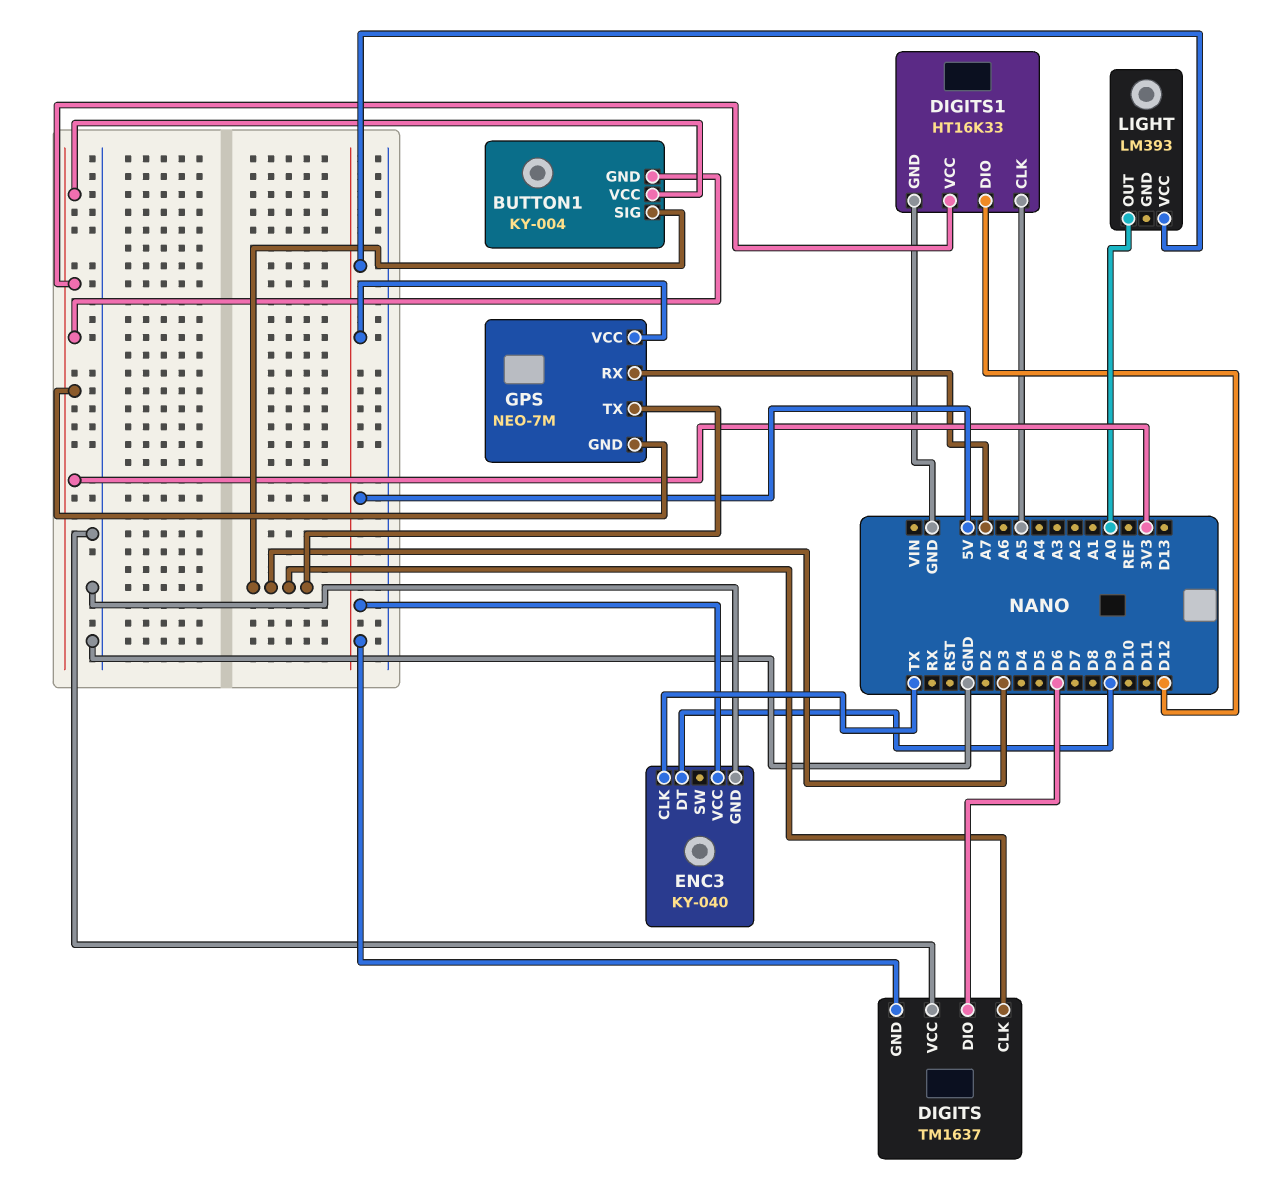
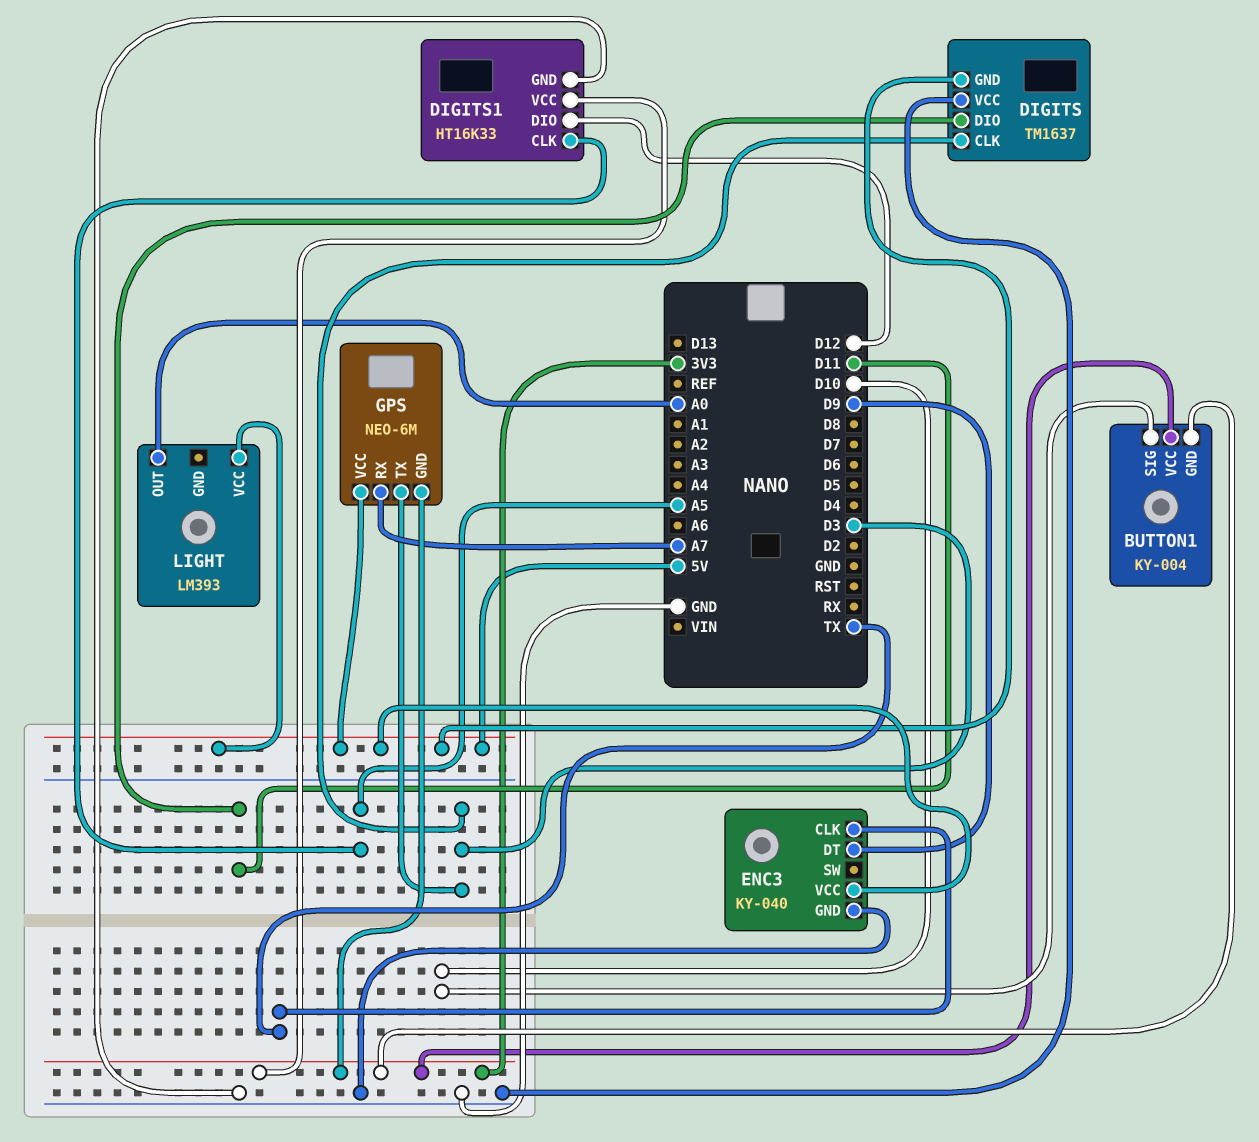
BUTTON1 pin SIG: D3 -> D10
DIGITS pin DIO: D6 -> D11
GPS: NEO-7M -> NEO-6M

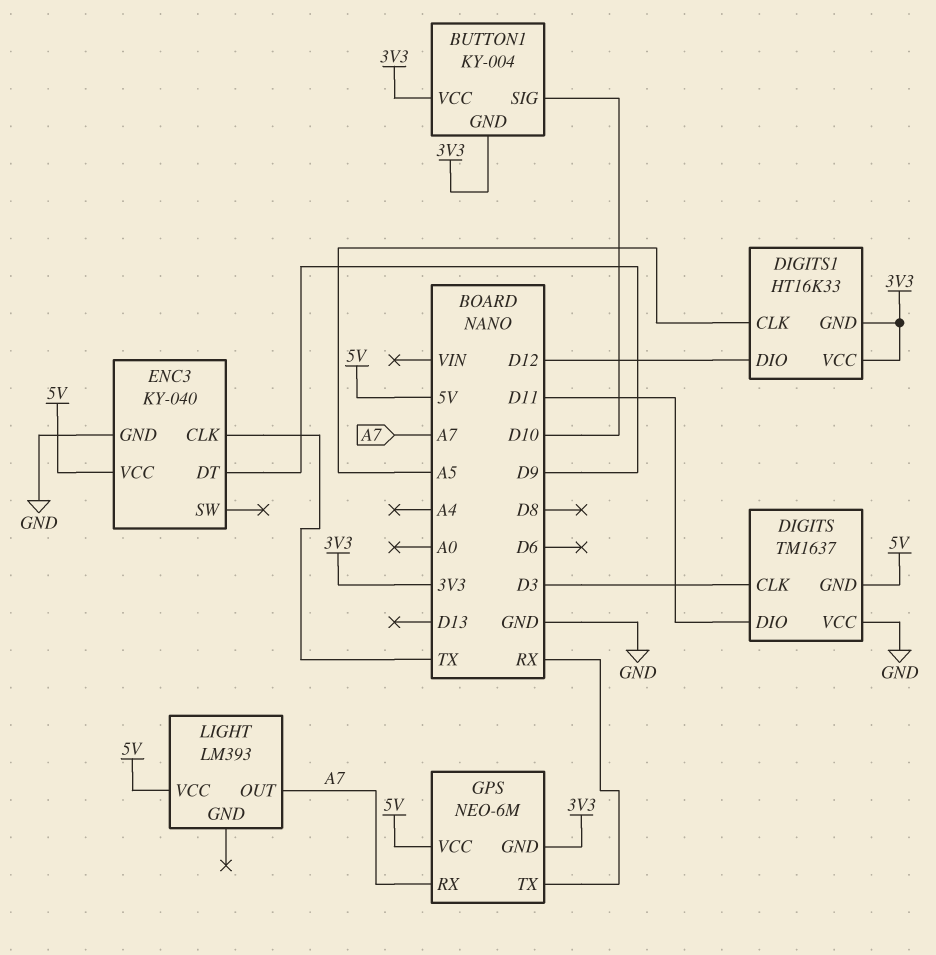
DIGITS1 pin GND: GND -> 3V3
GPS pin TX: D3 -> RX
LIGHT pin OUT: A0 -> A7

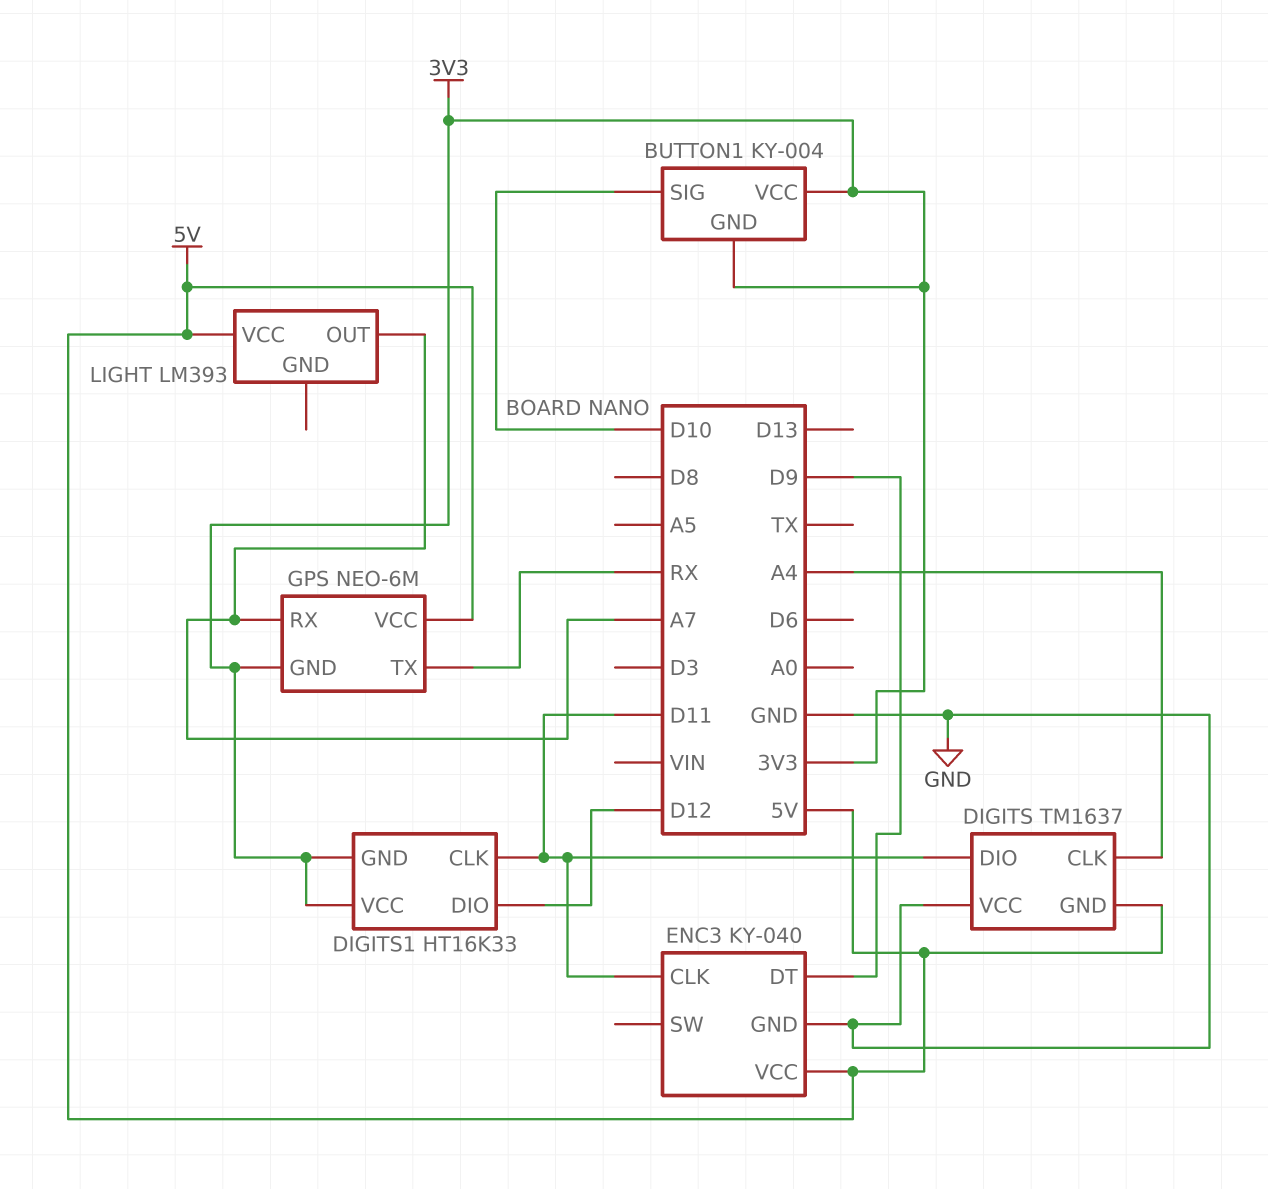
DIGITS pin CLK: D3 -> A4
DIGITS1 pin CLK: A5 -> D11
ENC3 pin CLK: TX -> D11

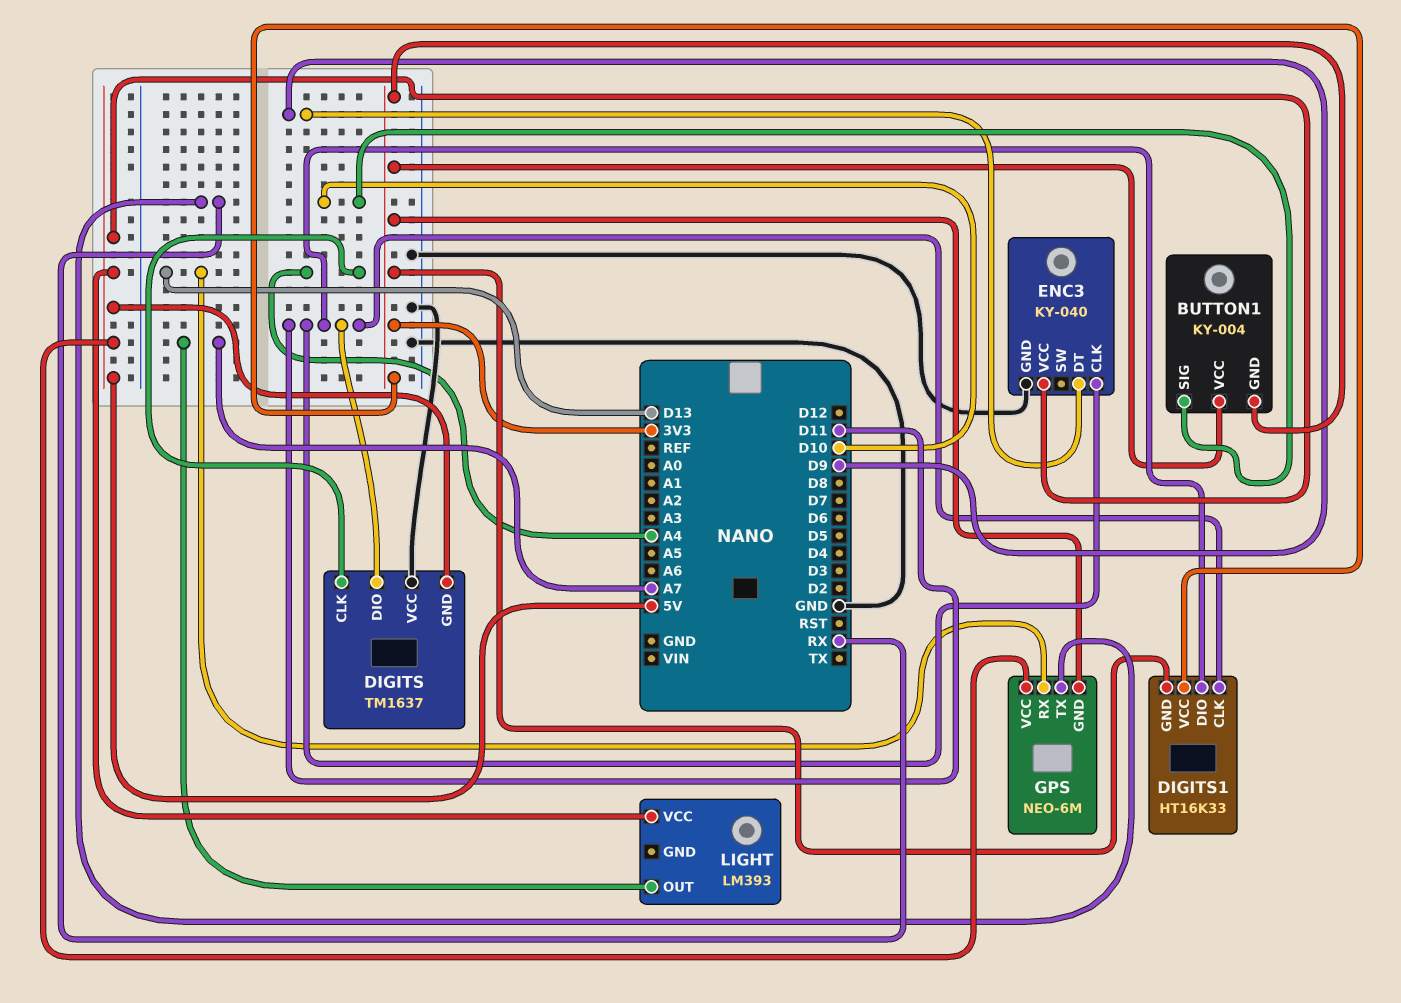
DIGITS1 pin DIO: D12 -> D11
GPS pin RX: A7 -> D13

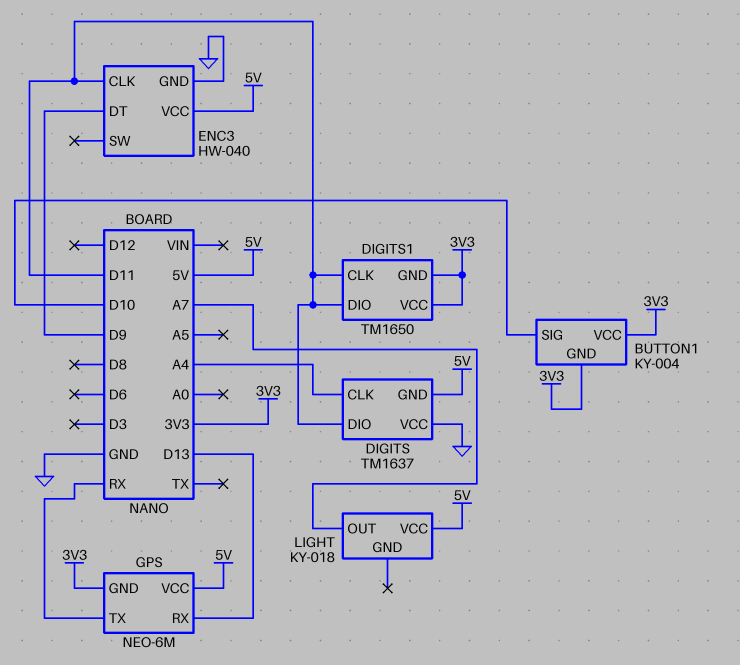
DIGITS1: HT16K33 -> TM1650
ENC3: KY-040 -> HW-040
LIGHT: LM393 -> KY-018

